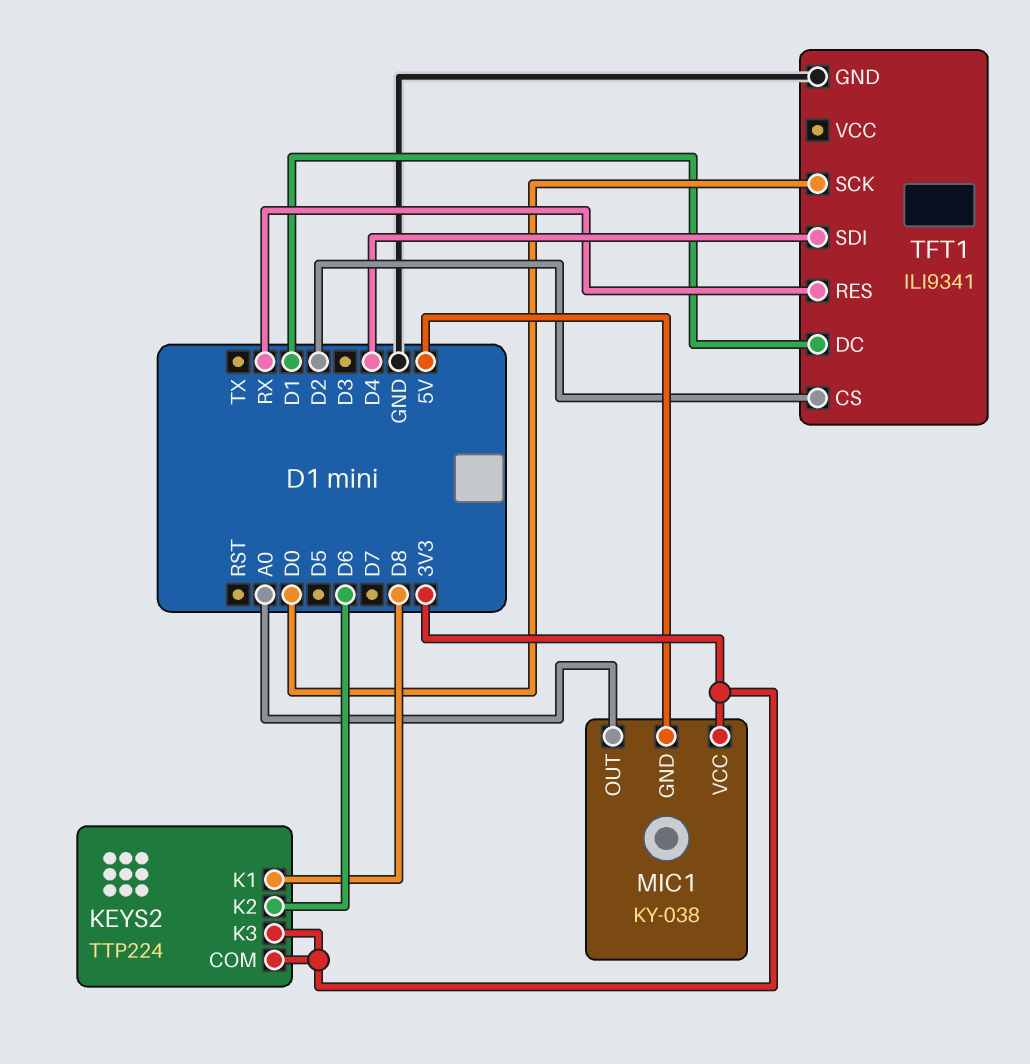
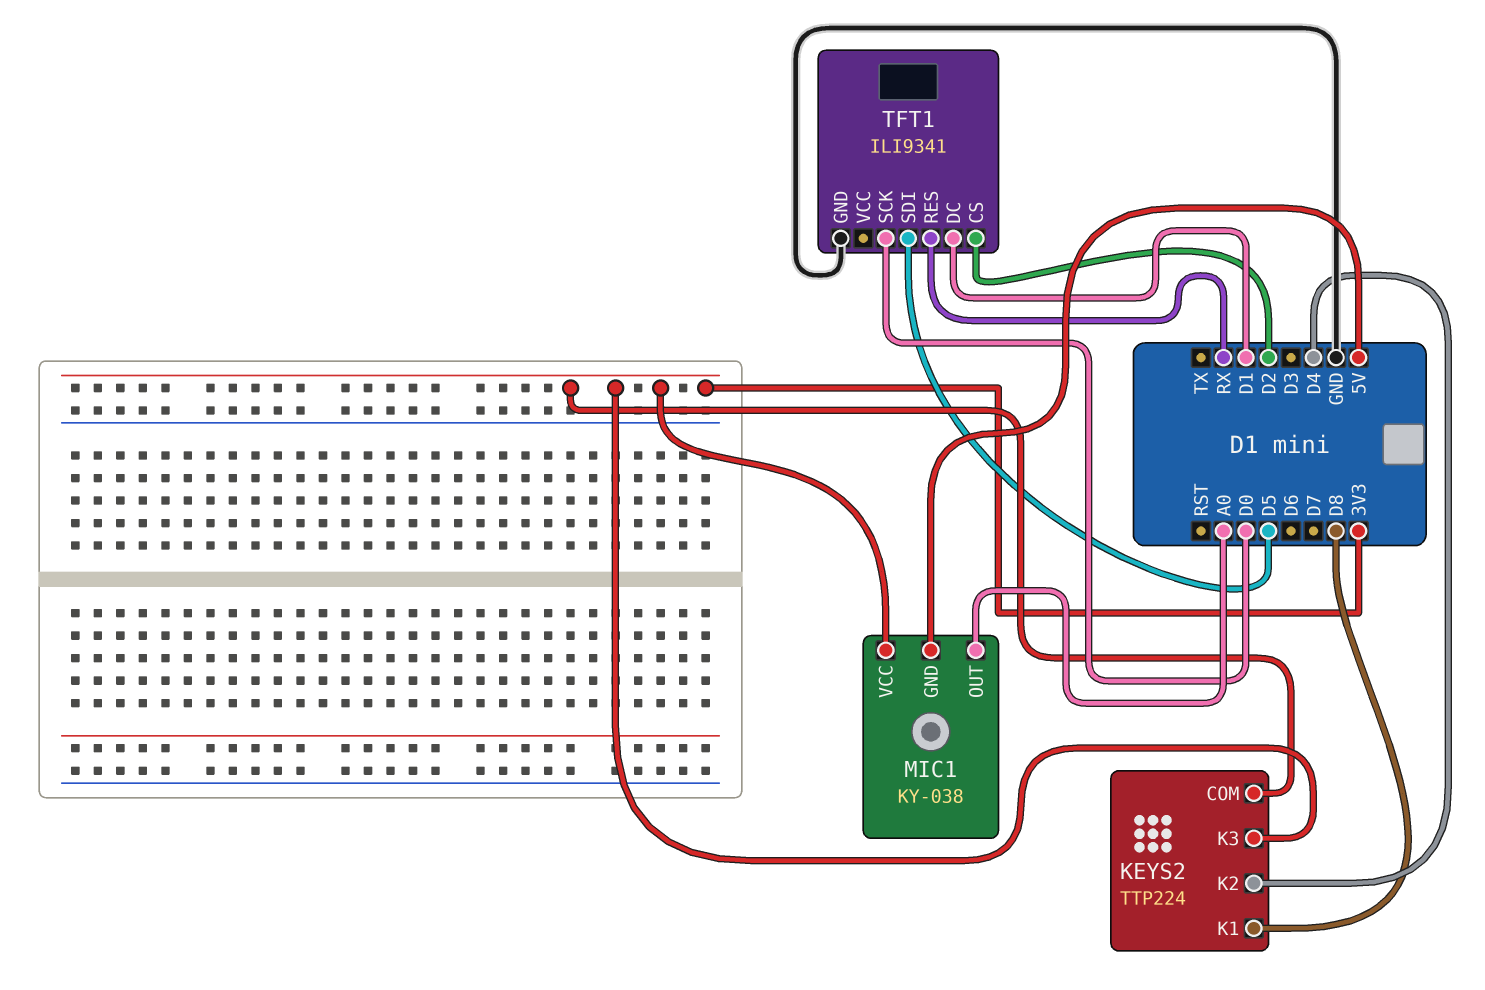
KEYS2 pin K2: D6 -> D4
TFT1 pin SDI: D4 -> D5

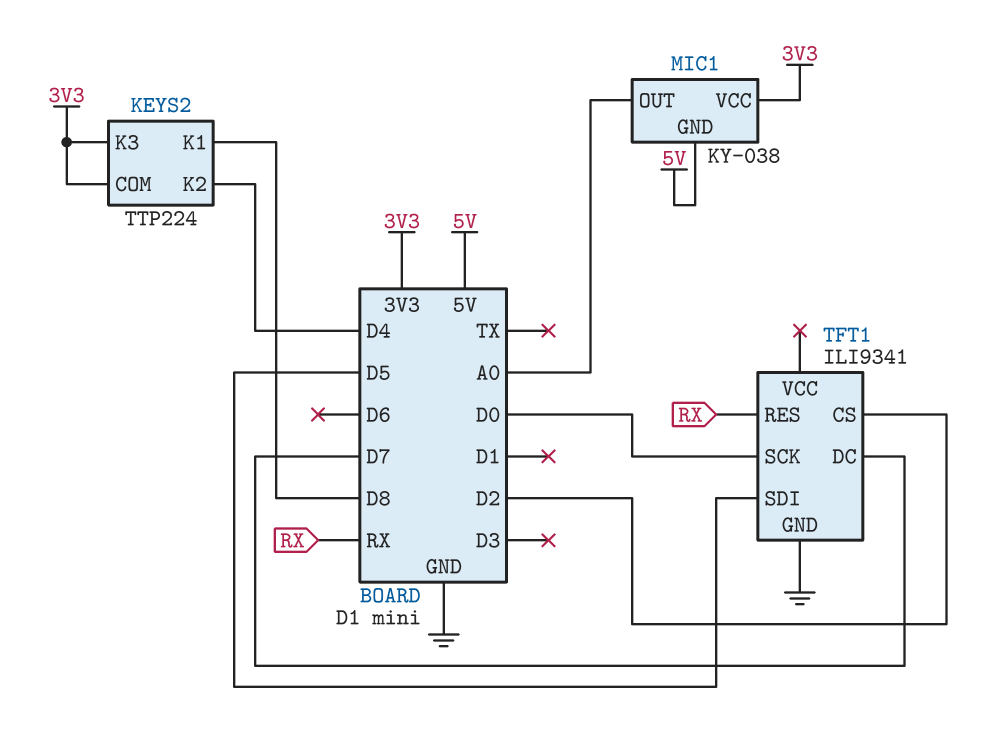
TFT1 pin DC: D1 -> D7

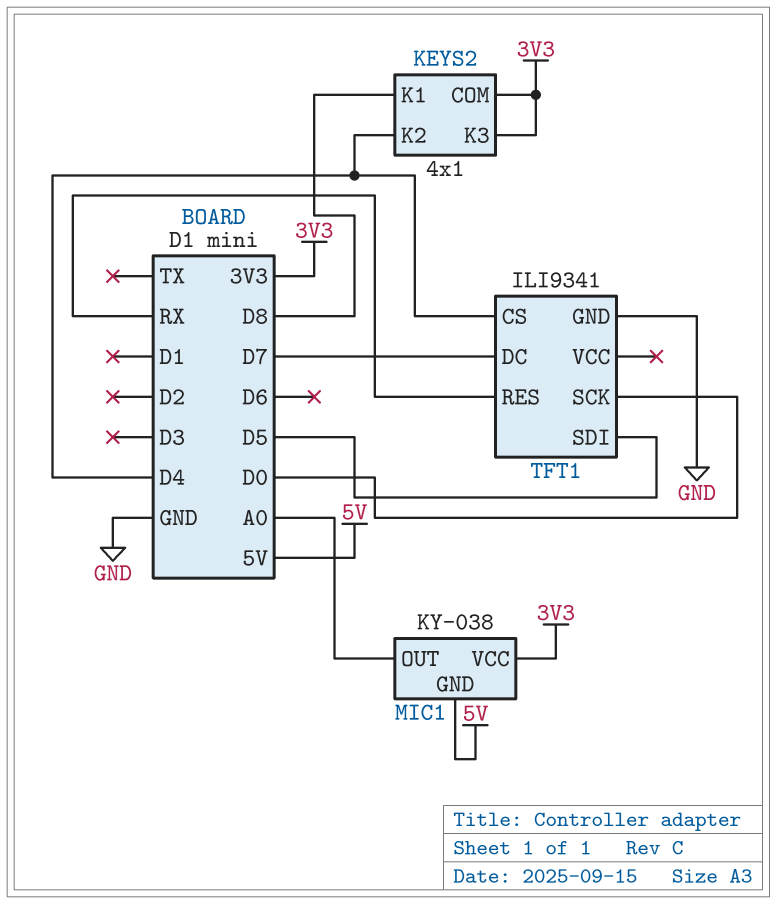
KEYS2: TTP224 -> 4x1
TFT1 pin CS: D2 -> D4

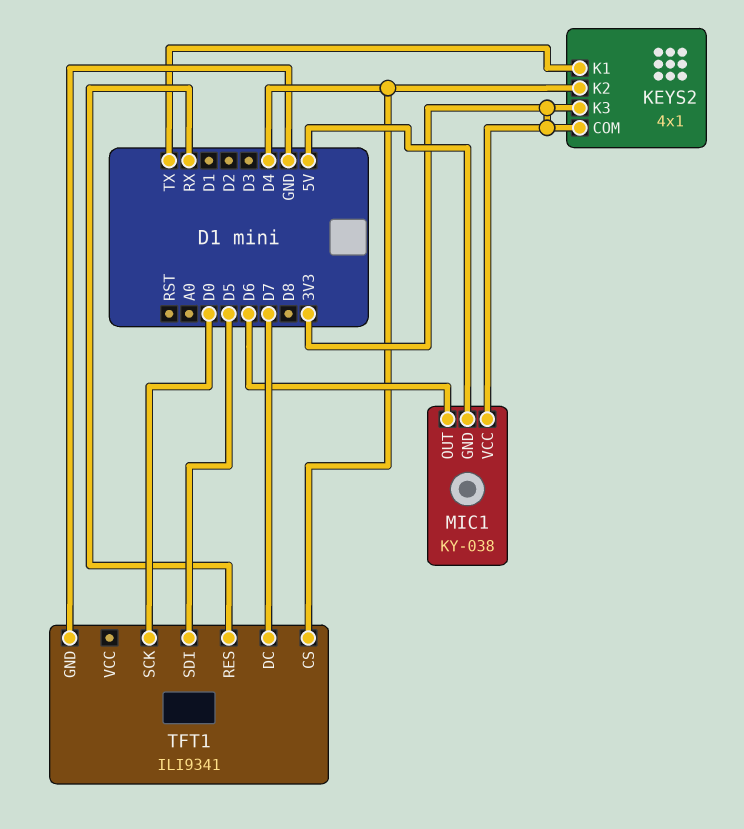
KEYS2 pin K1: D8 -> TX
MIC1 pin OUT: A0 -> D6

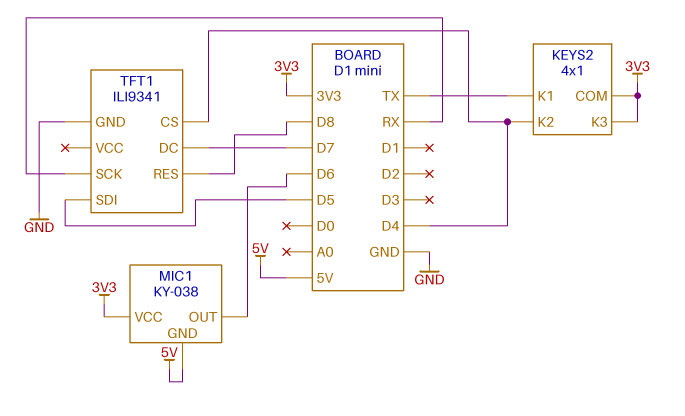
TFT1 pin RES: RX -> D8
TFT1 pin SCK: D0 -> RX

